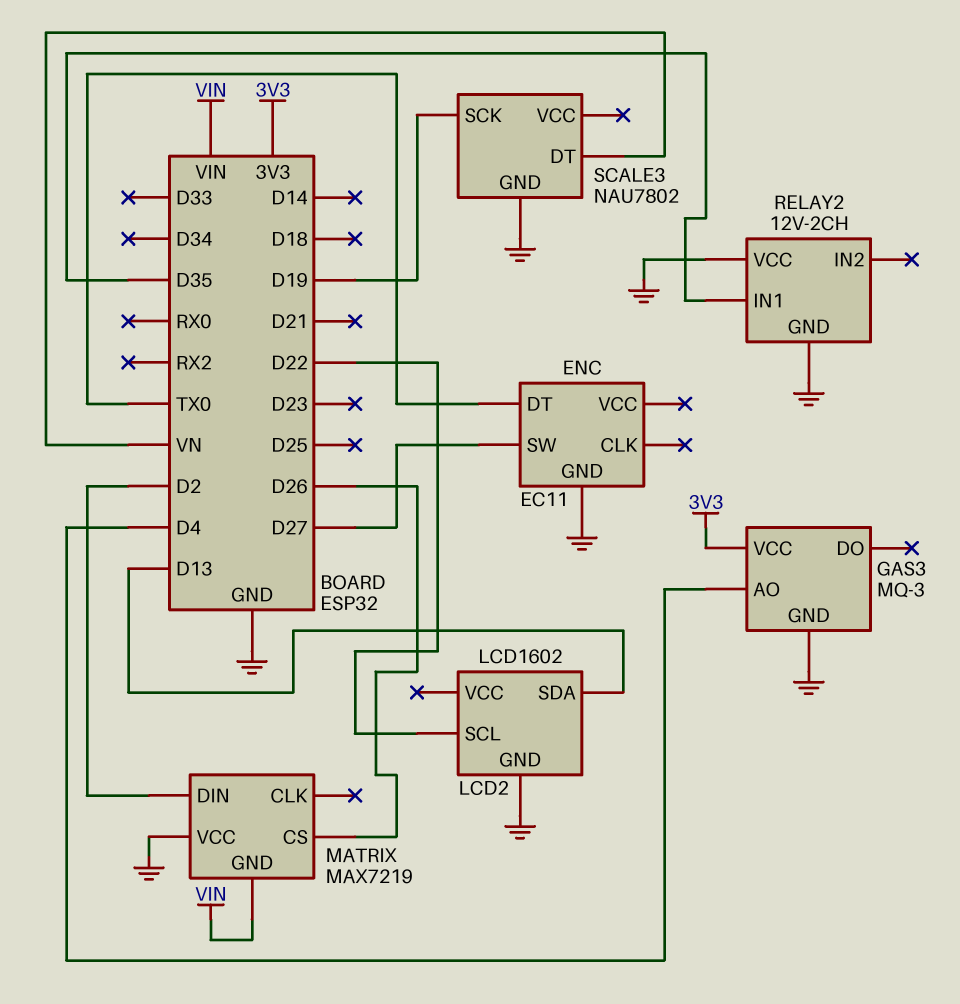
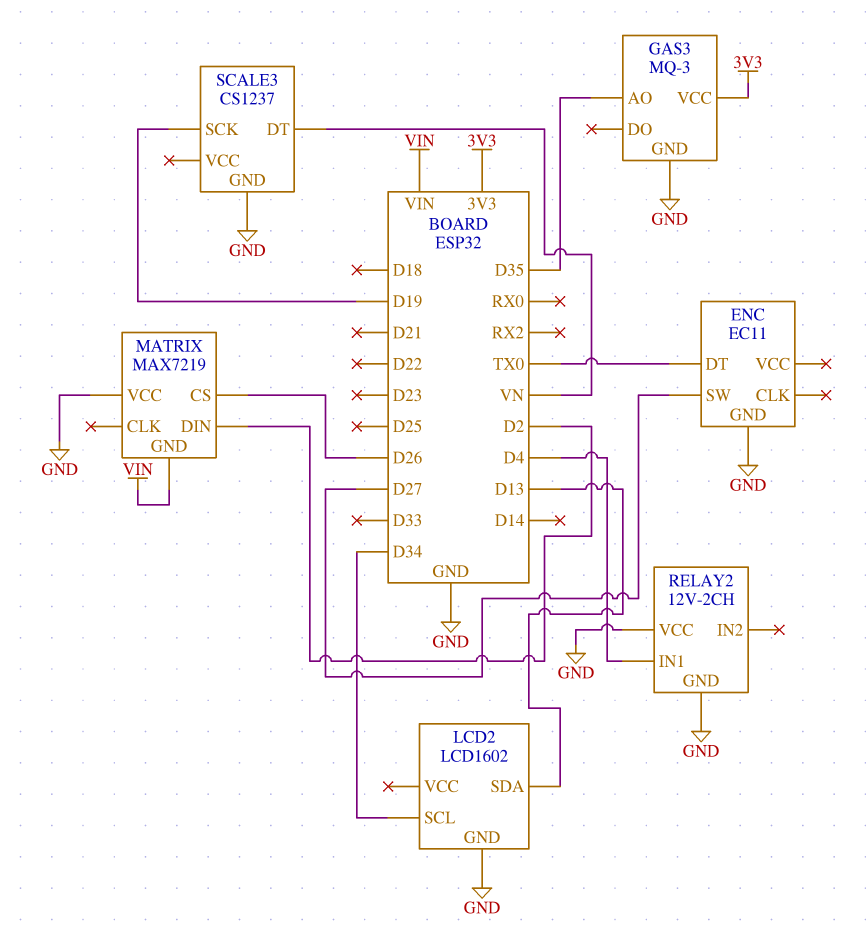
GAS3 pin AO: D4 -> D35
LCD2 pin SCL: D22 -> D34
RELAY2 pin IN1: D35 -> D4
SCALE3: NAU7802 -> CS1237

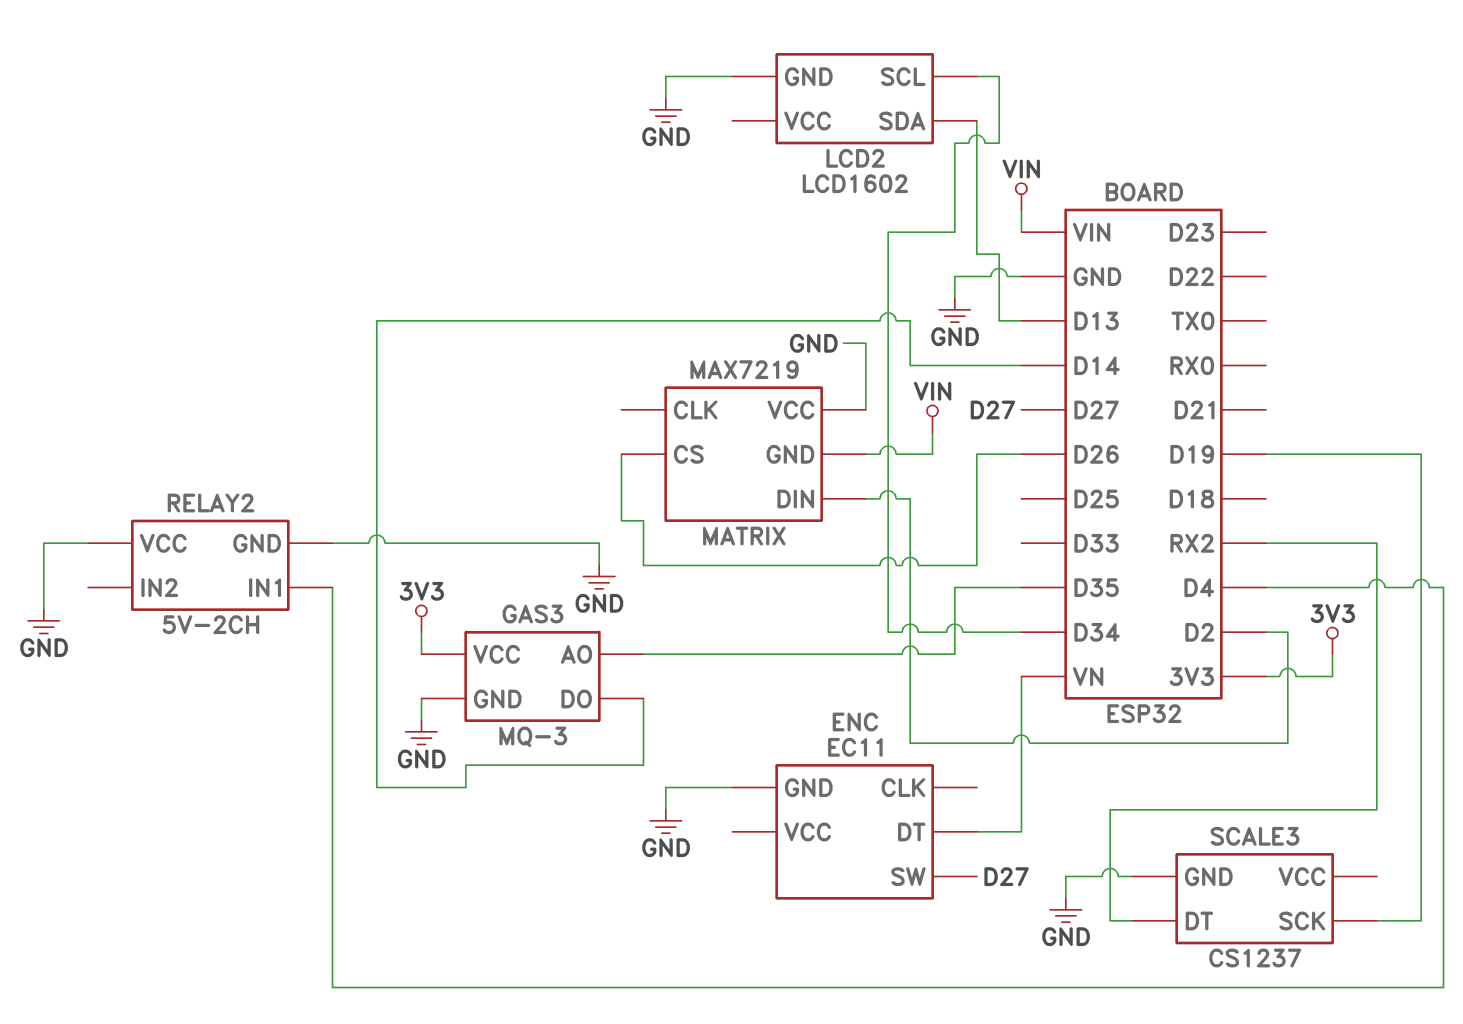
ENC pin DT: TX0 -> VN
GAS3 pin DO: none -> D14
RELAY2: 12V-2CH -> 5V-2CH
SCALE3 pin DT: VN -> RX2

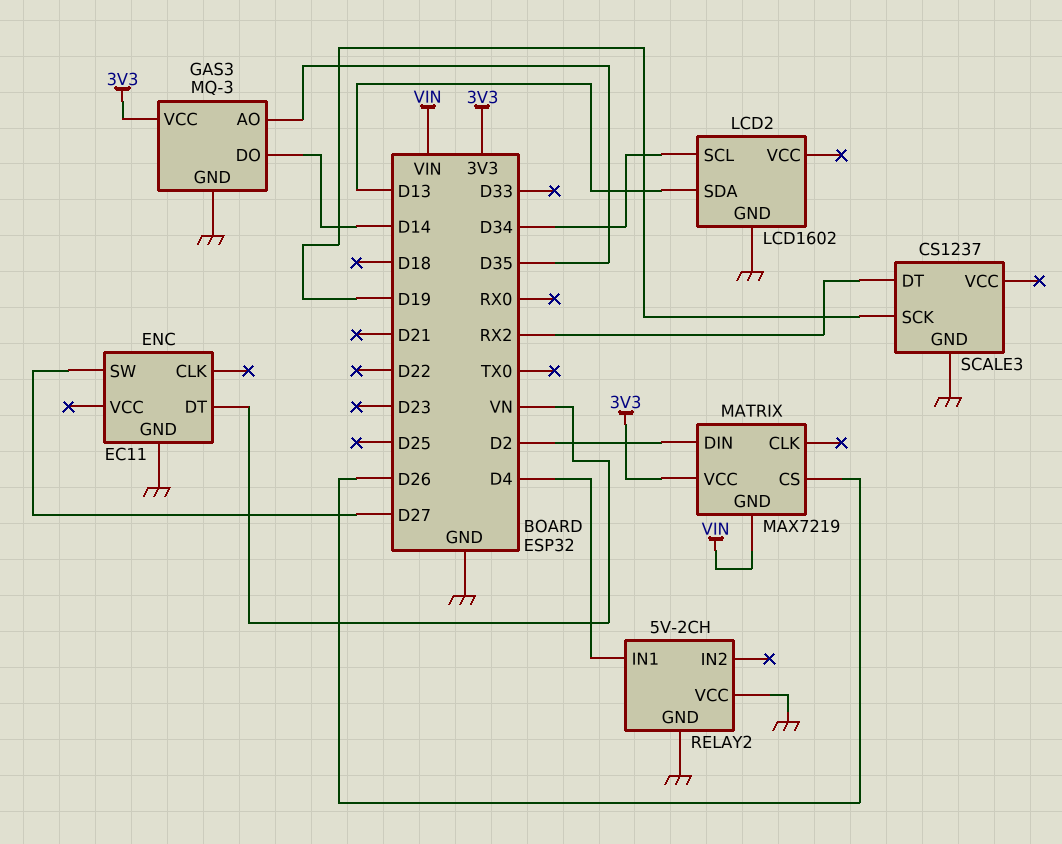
MATRIX pin VCC: GND -> 3V3

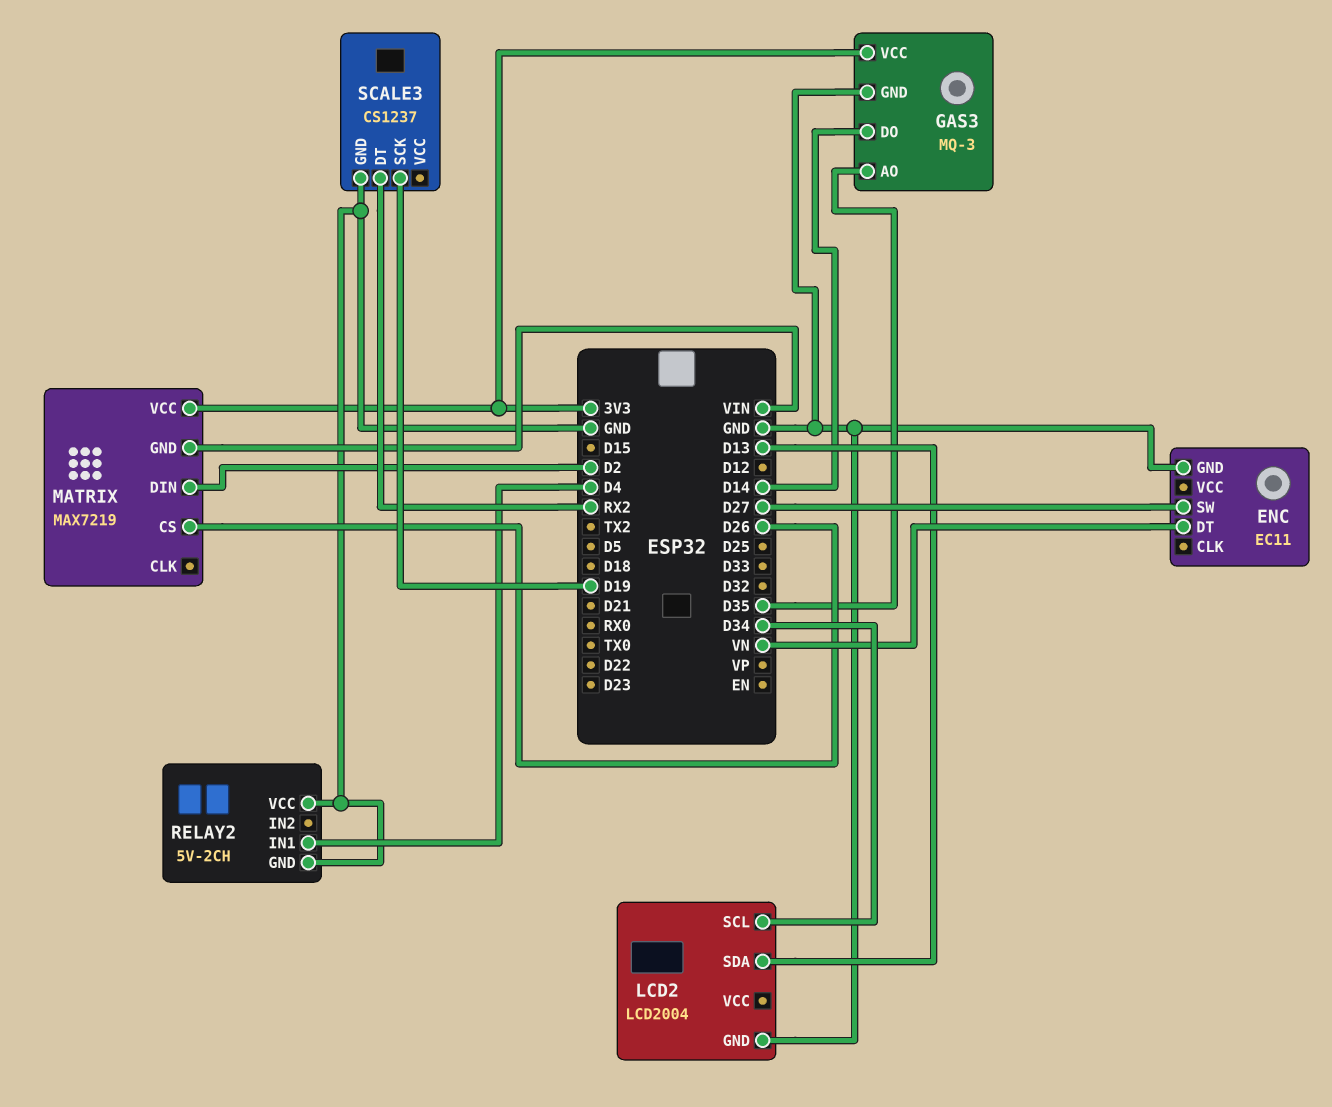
LCD2: LCD1602 -> LCD2004

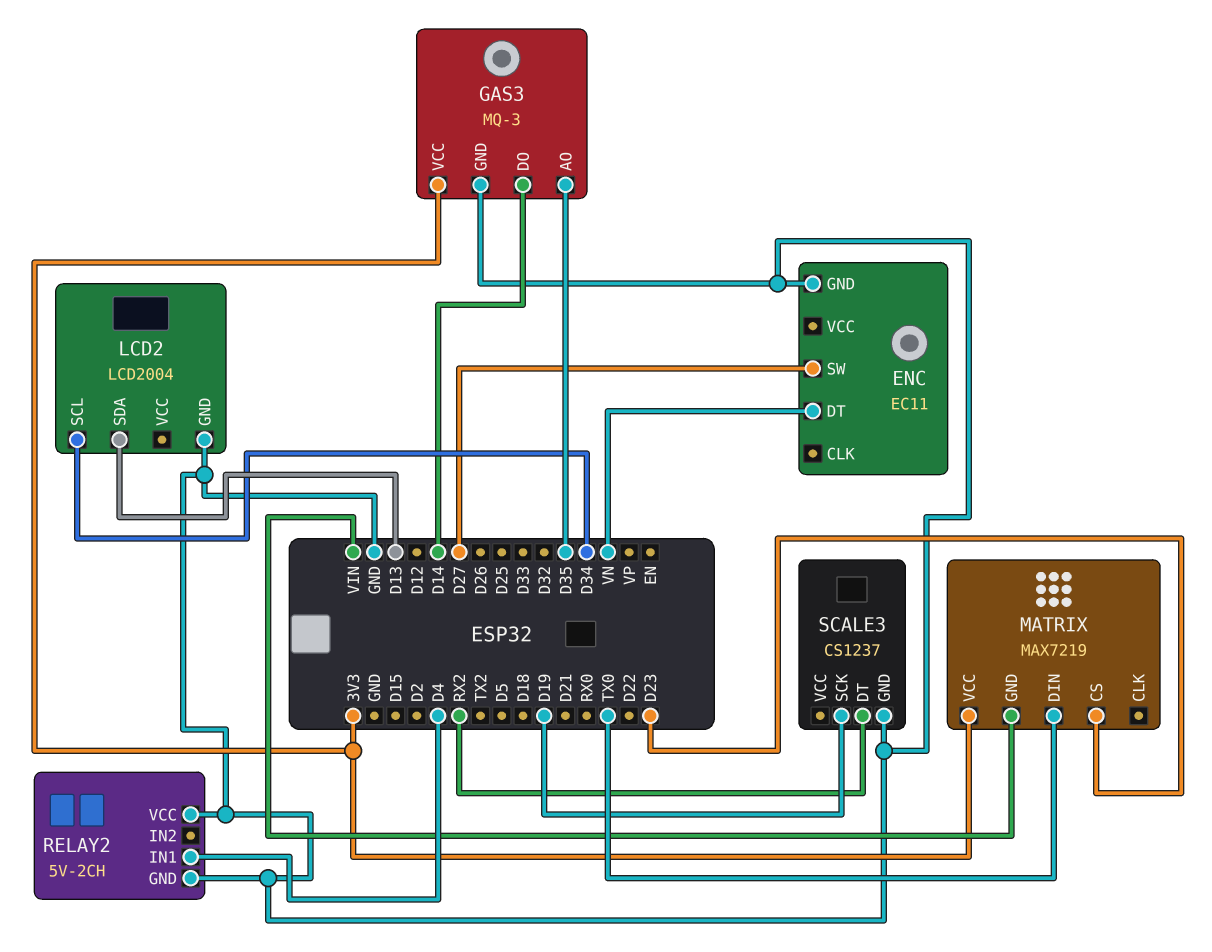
MATRIX pin CS: D26 -> D23
MATRIX pin DIN: D2 -> TX0

